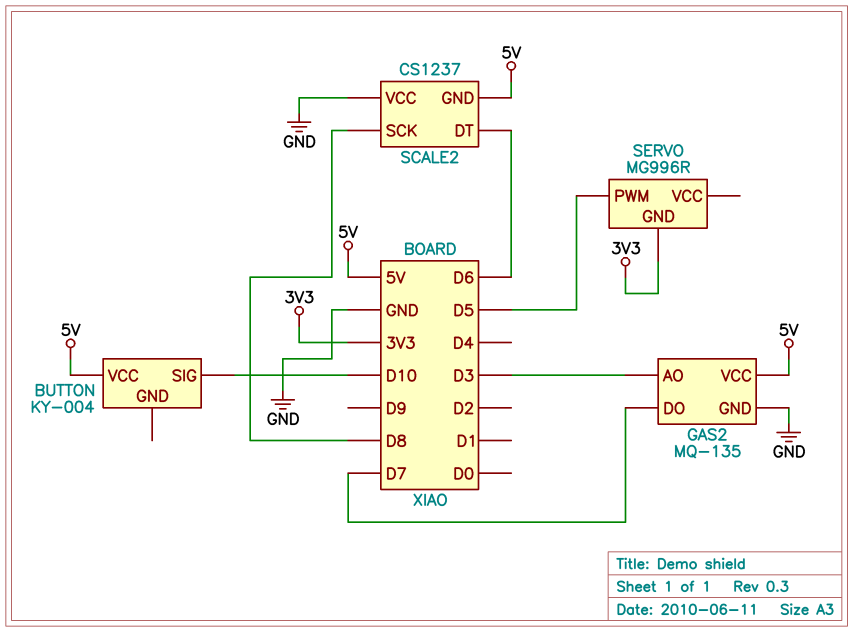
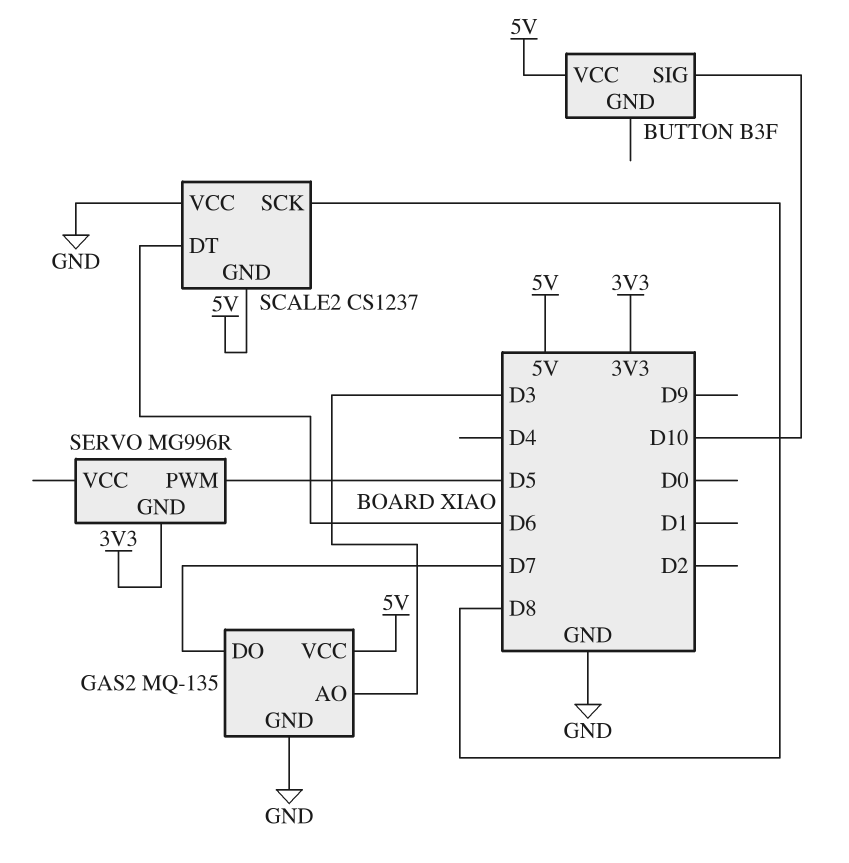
BUTTON: KY-004 -> B3F

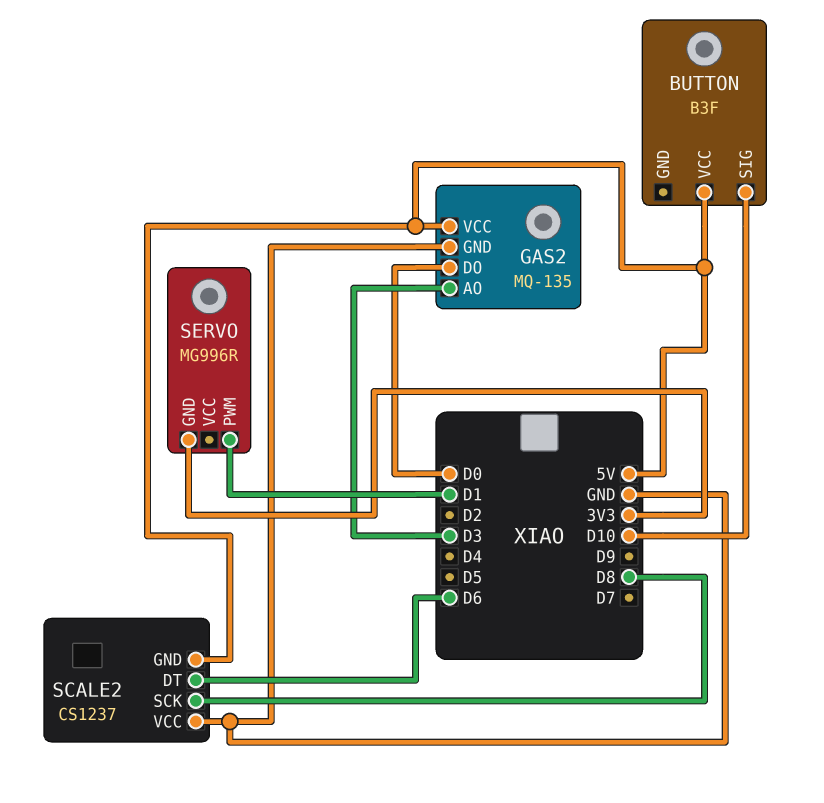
GAS2 pin DO: D7 -> D0
SERVO pin PWM: D5 -> D1

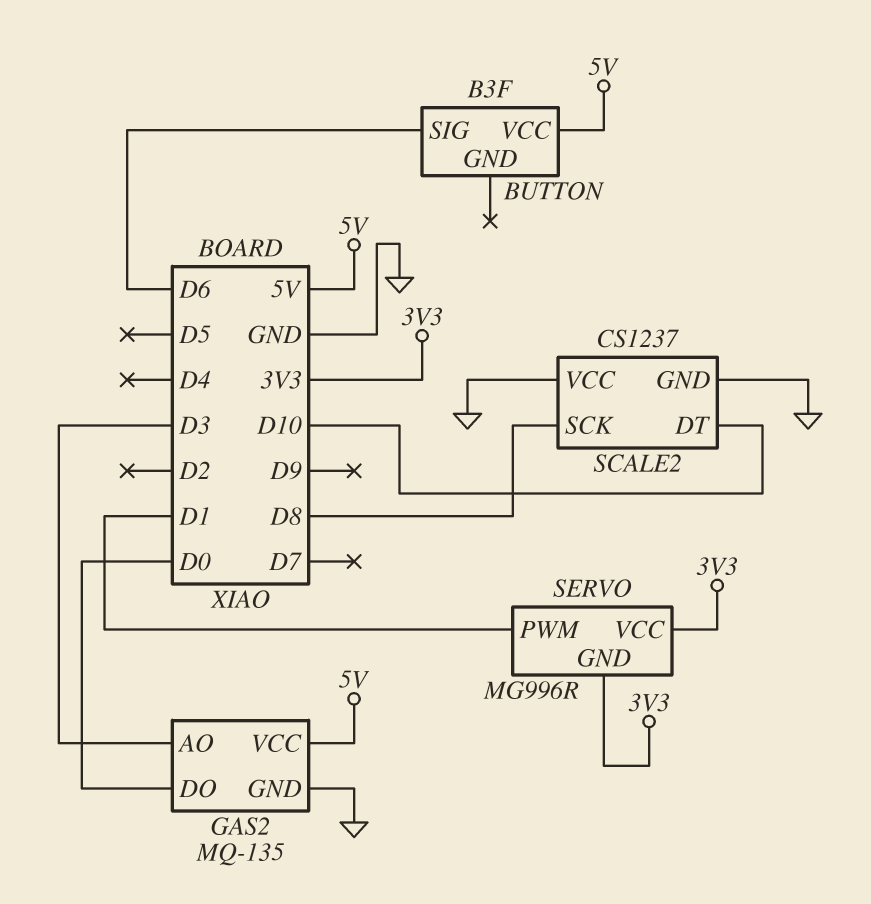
BUTTON pin SIG: D10 -> D6
SCALE2 pin DT: D6 -> D10
SCALE2 pin GND: 5V -> GND
SERVO pin VCC: none -> 3V3

